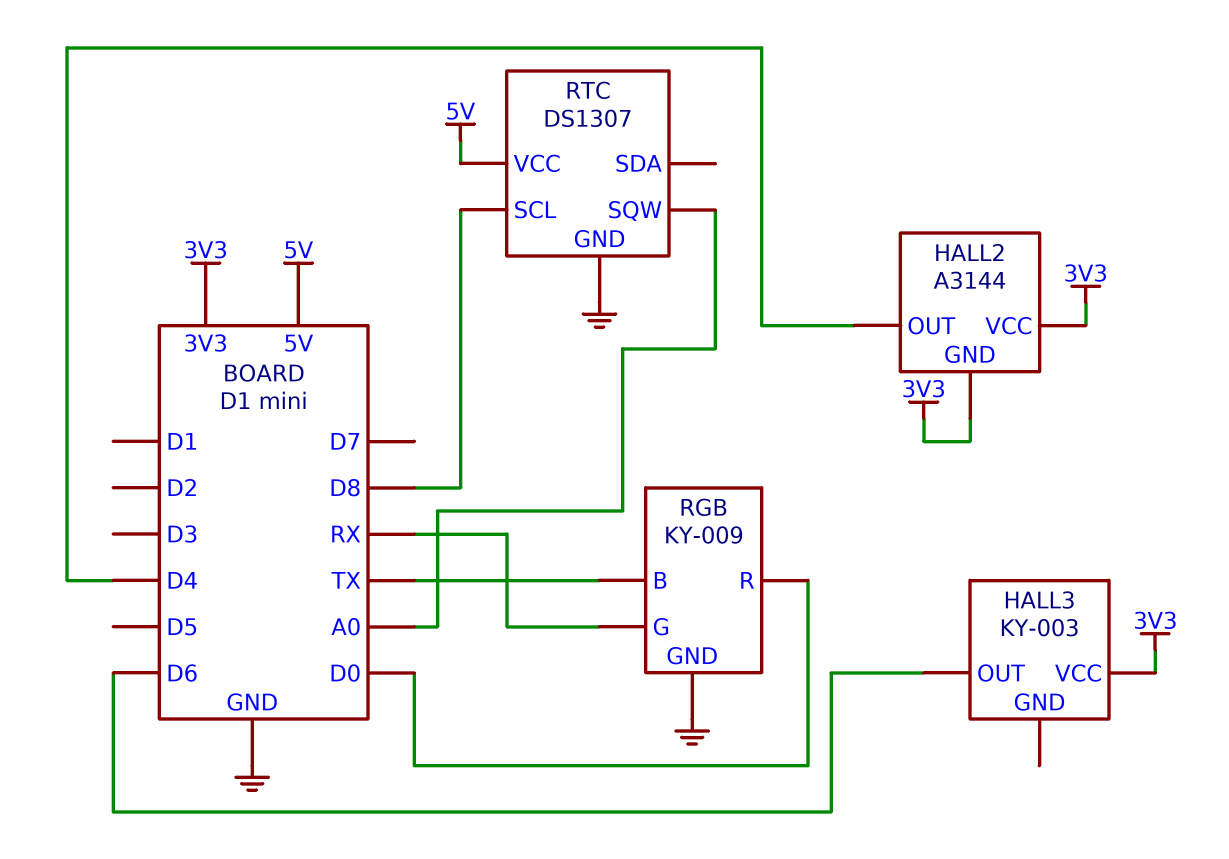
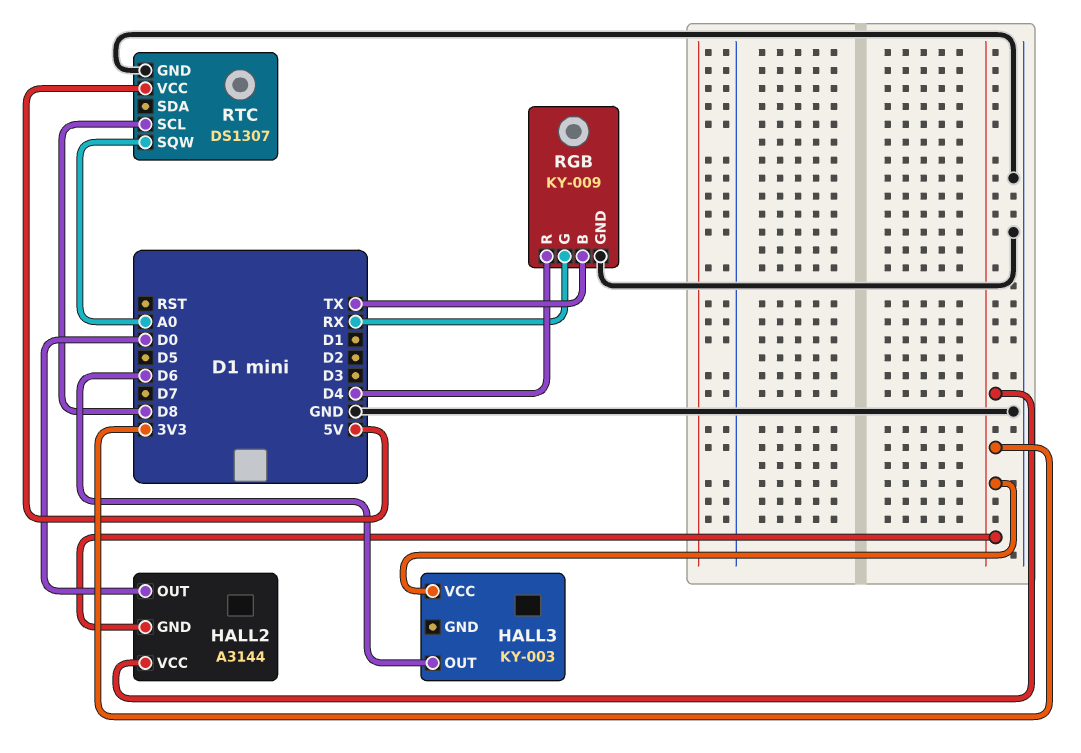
HALL2 pin OUT: D4 -> D0
RGB pin R: D0 -> D4

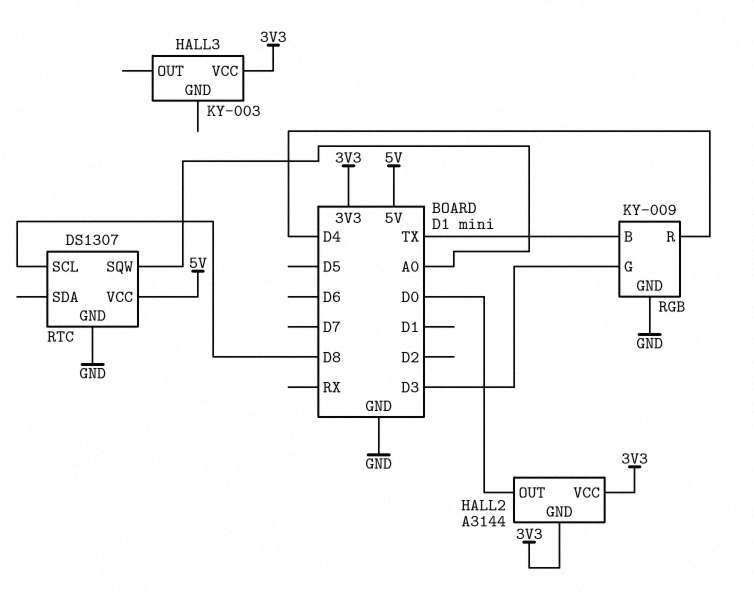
HALL3 pin OUT: D6 -> none
RGB pin G: RX -> D3

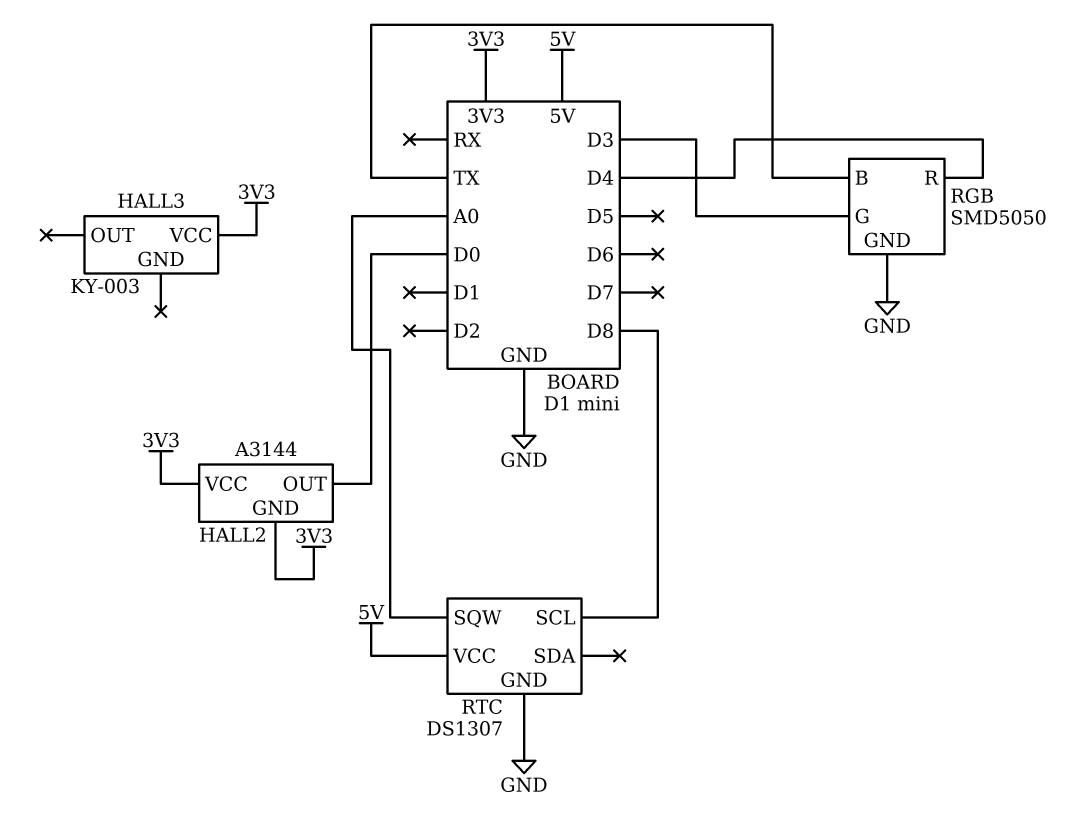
RGB: KY-009 -> SMD5050

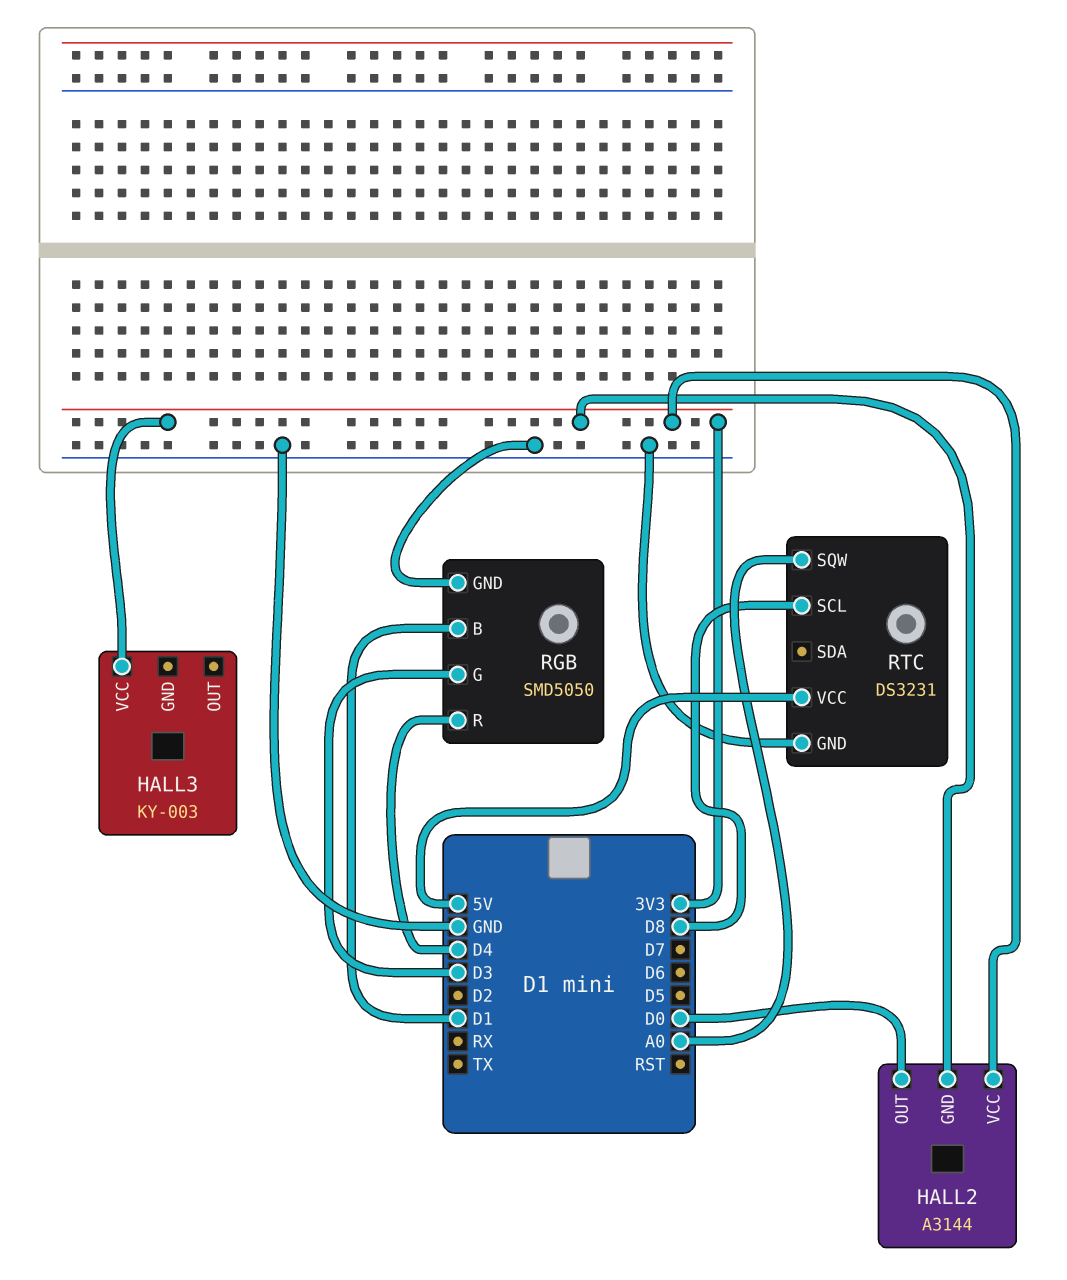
RGB pin B: TX -> D1
RTC: DS1307 -> DS3231

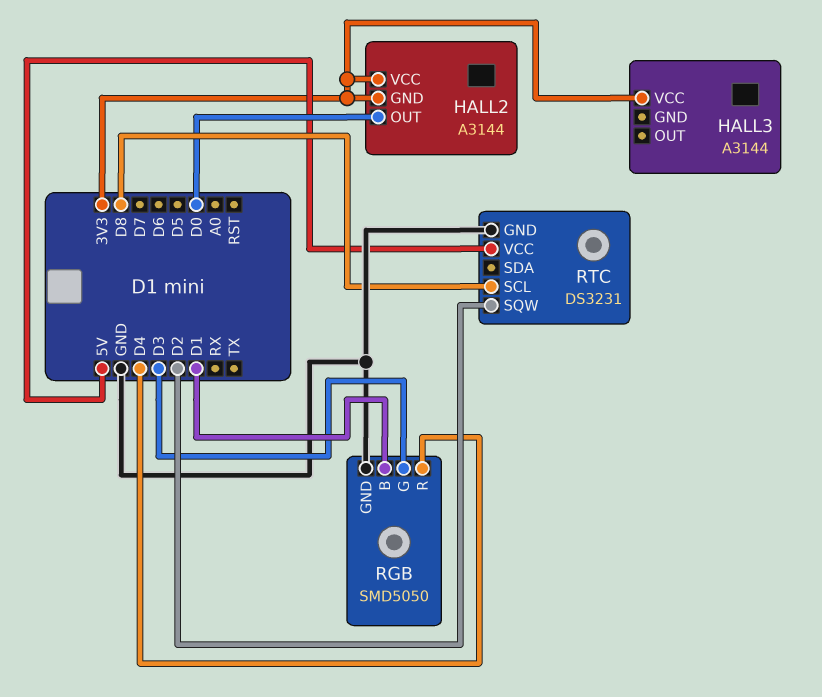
HALL3: KY-003 -> A3144
RTC pin SQW: A0 -> D2

